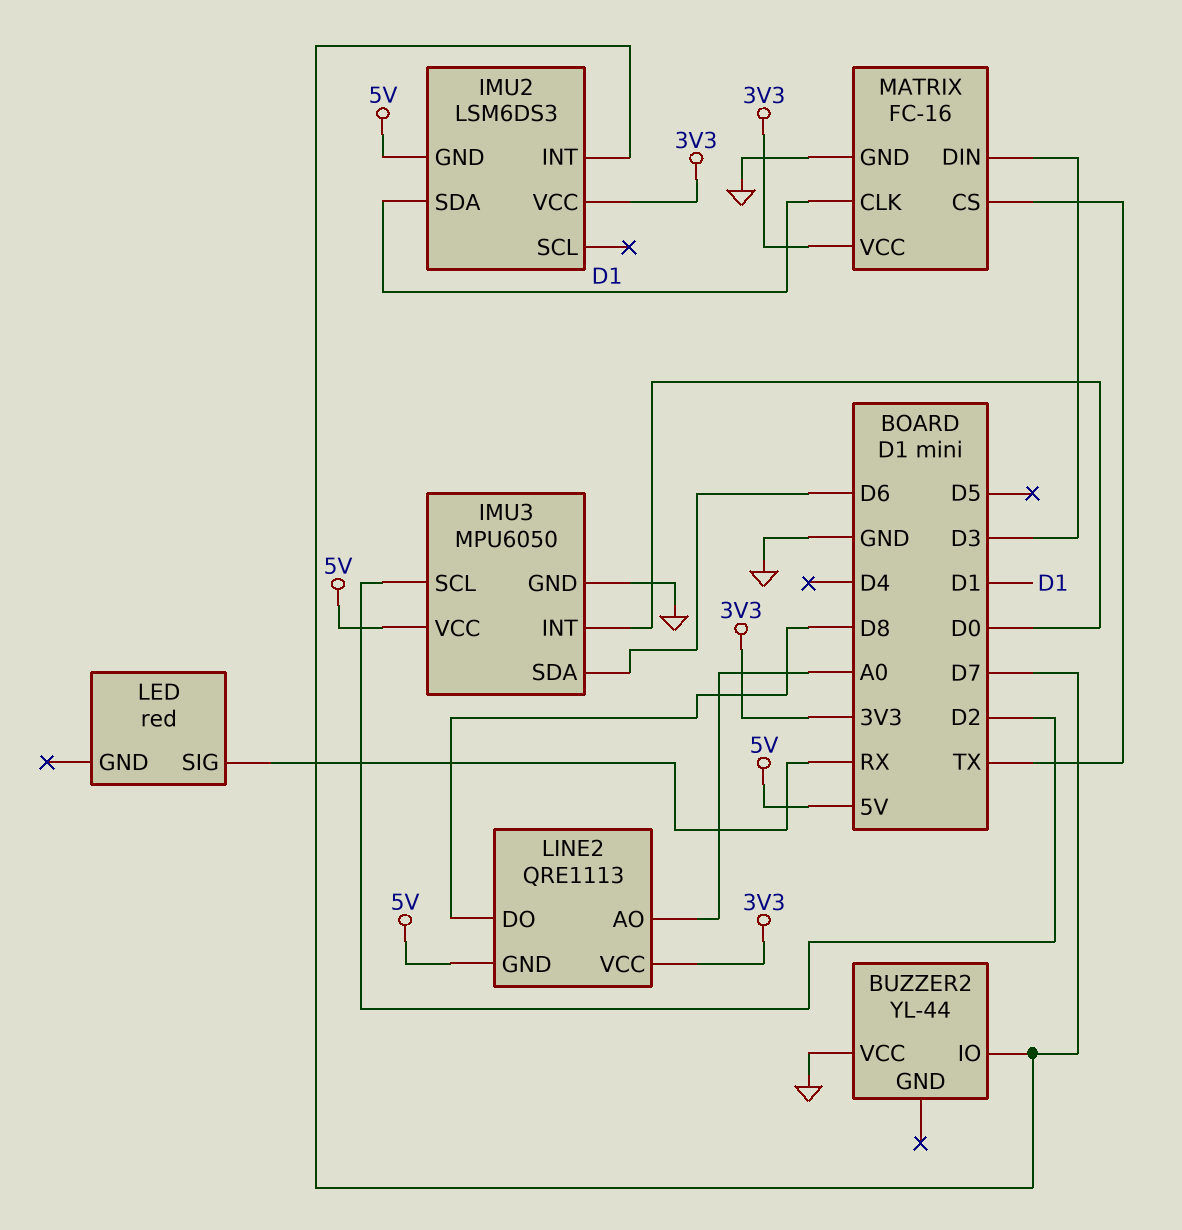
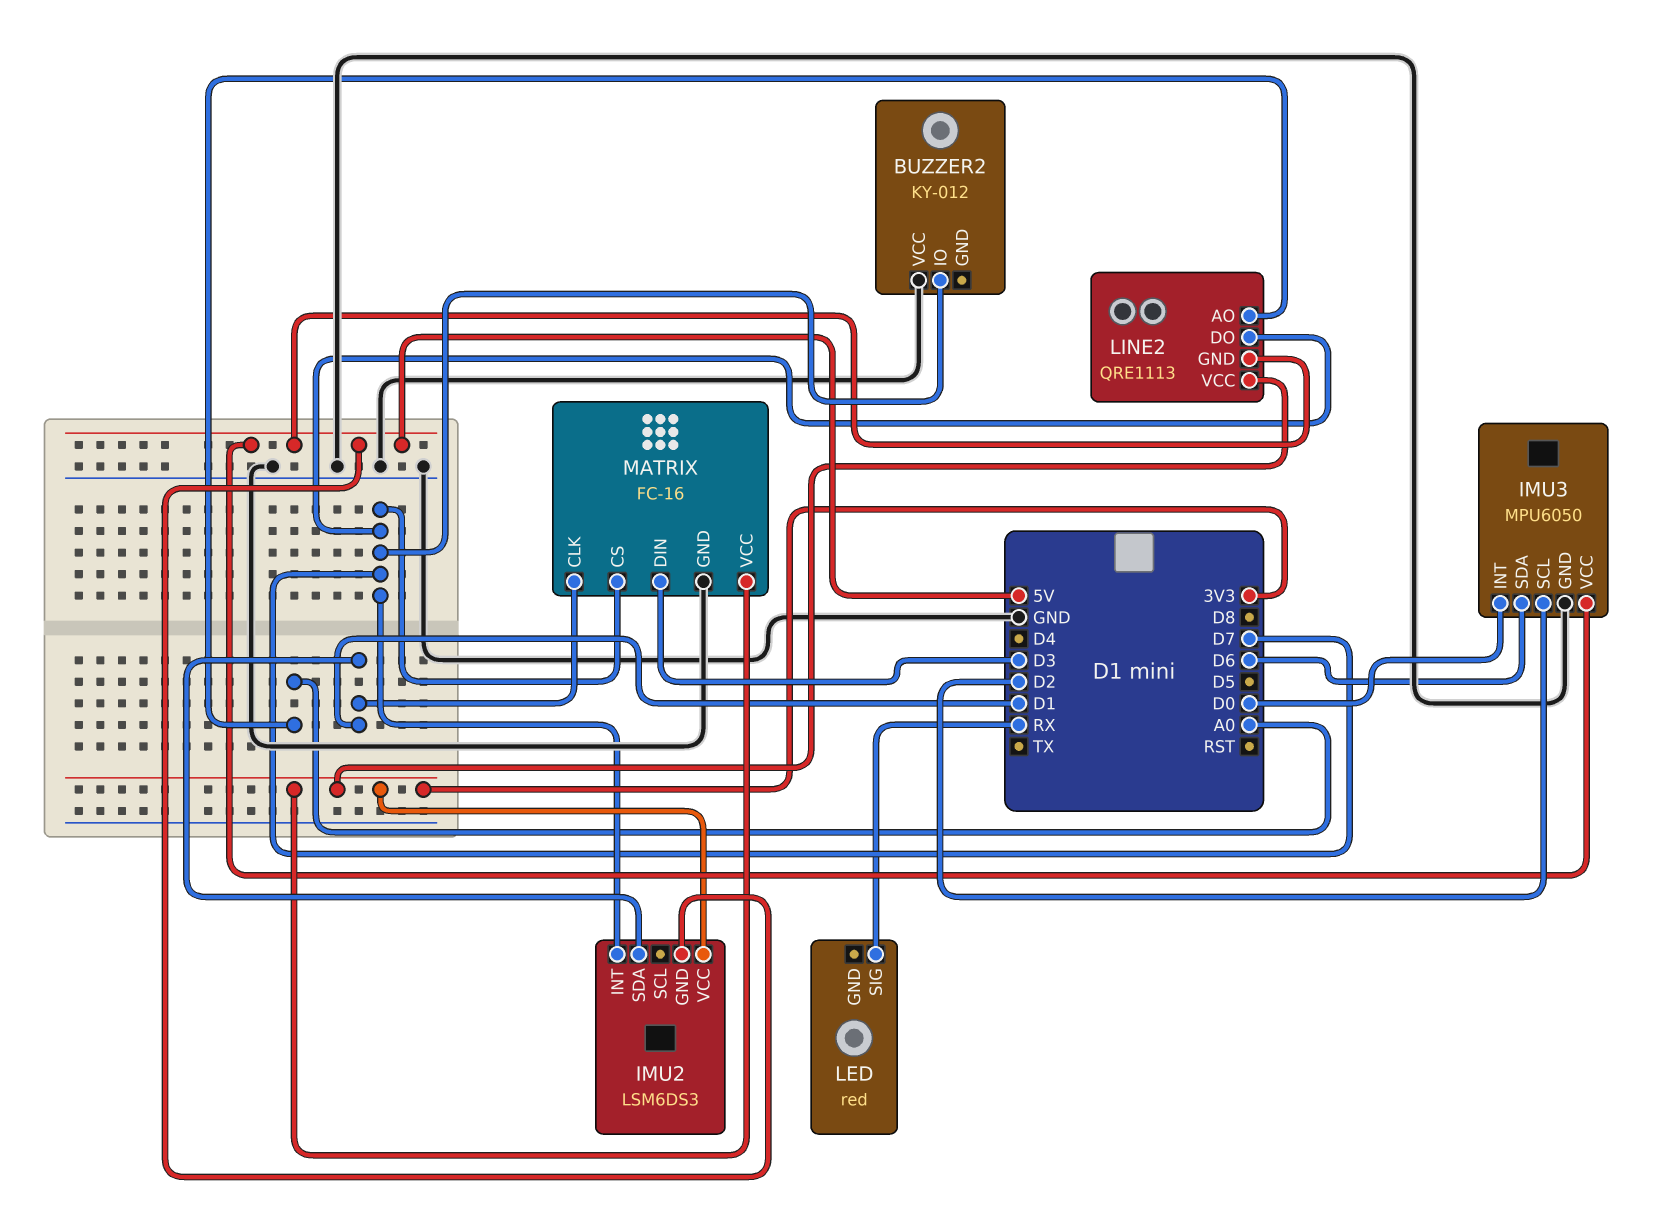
BUZZER2: YL-44 -> KY-012
LINE2 pin DO: D8 -> D7
MATRIX pin CS: TX -> D7

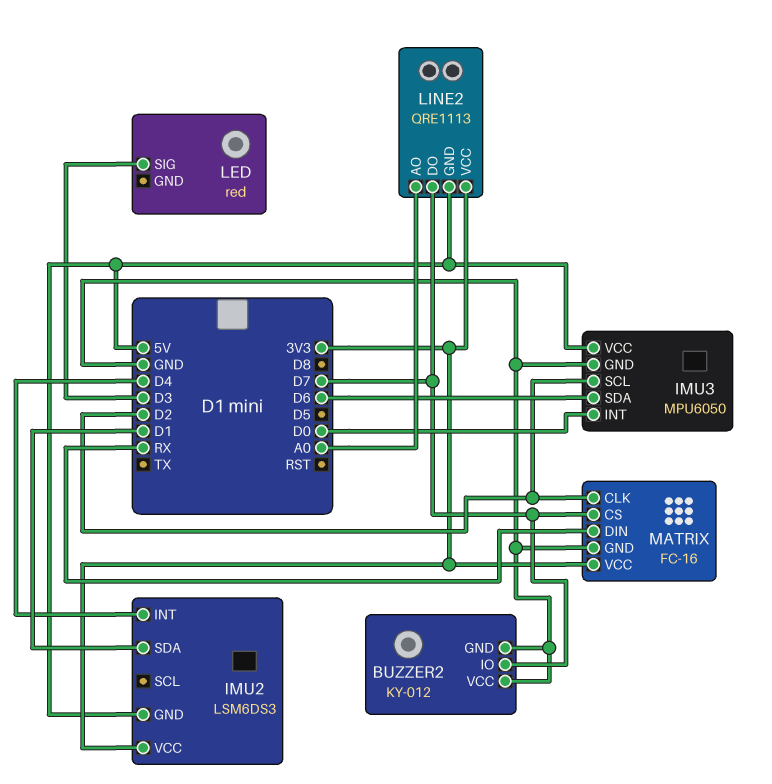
BUZZER2 pin GND: none -> GND
IMU2 pin INT: D7 -> D4
LED pin SIG: RX -> D3
MATRIX pin CLK: D1 -> D2
MATRIX pin DIN: D3 -> RX

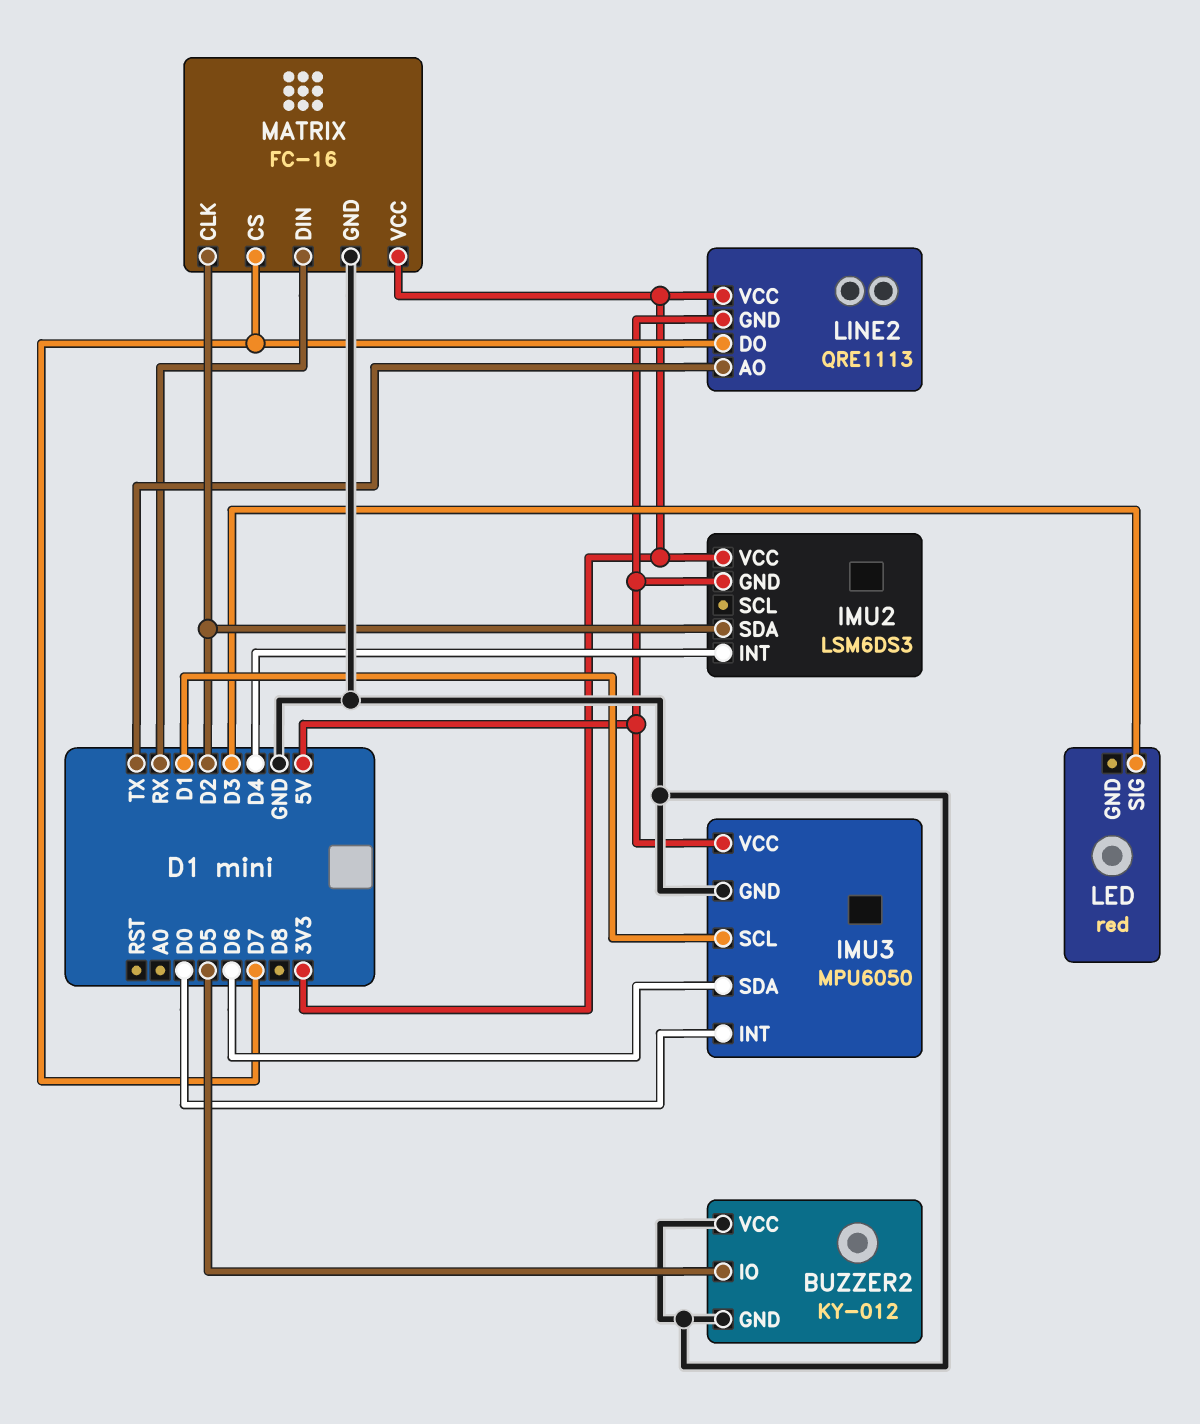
BUZZER2 pin IO: D7 -> D5
IMU2 pin SDA: D1 -> D2
IMU3 pin SCL: D2 -> D1
LINE2 pin AO: A0 -> TX

